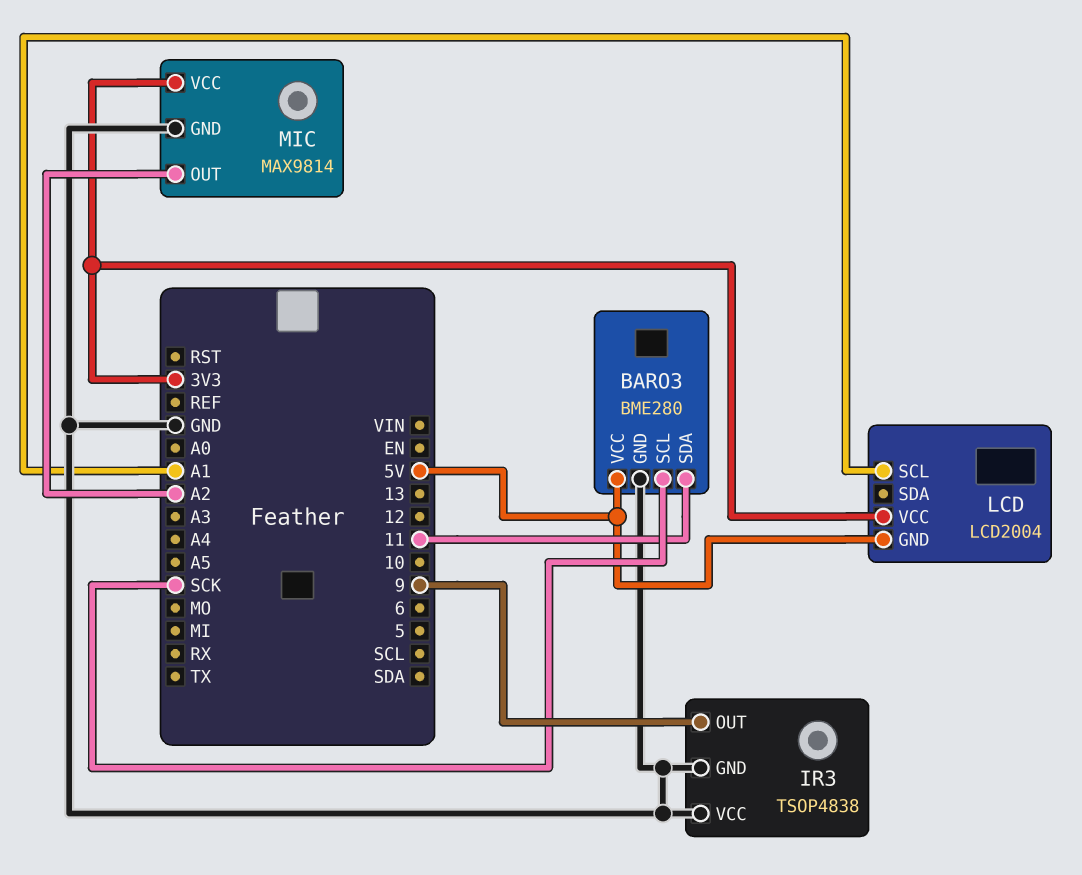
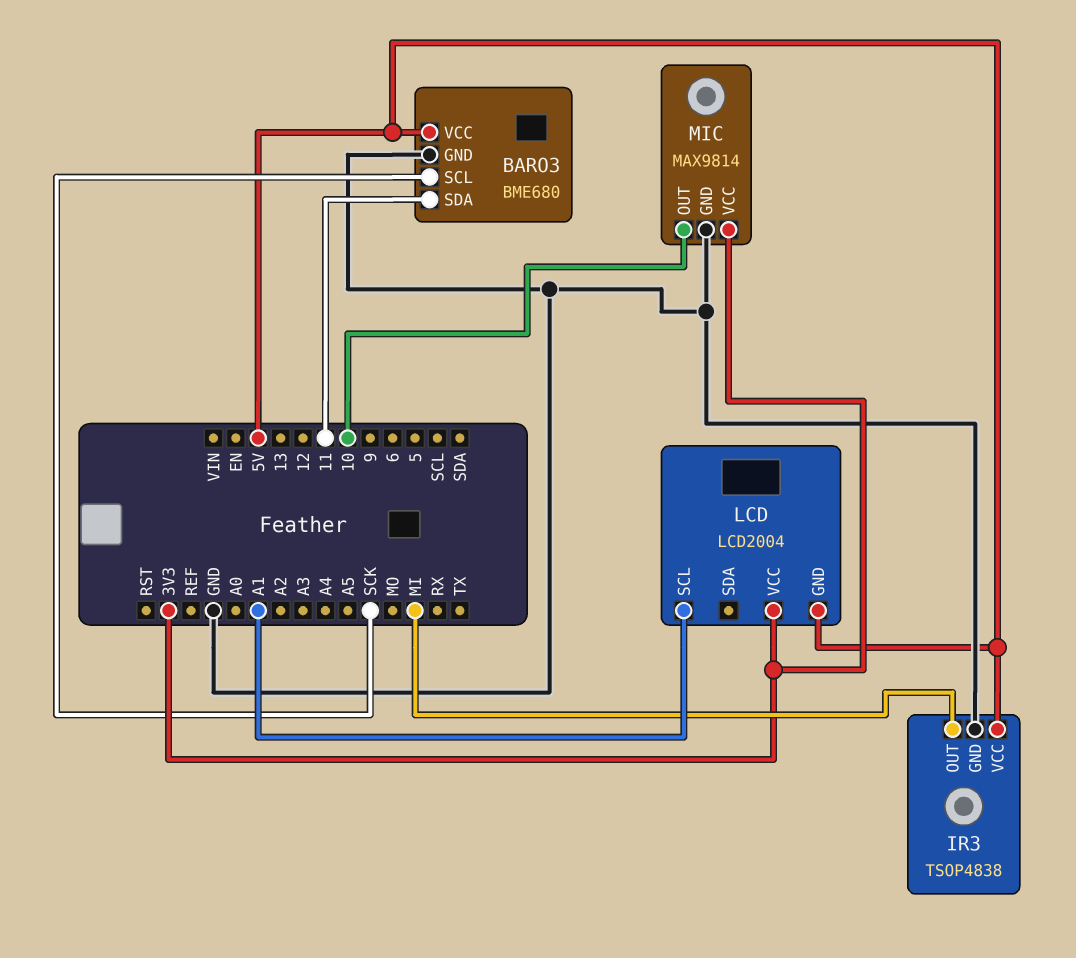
BARO3: BME280 -> BME680
IR3 pin OUT: 9 -> MI
IR3 pin VCC: GND -> 5V
MIC pin OUT: A2 -> 10

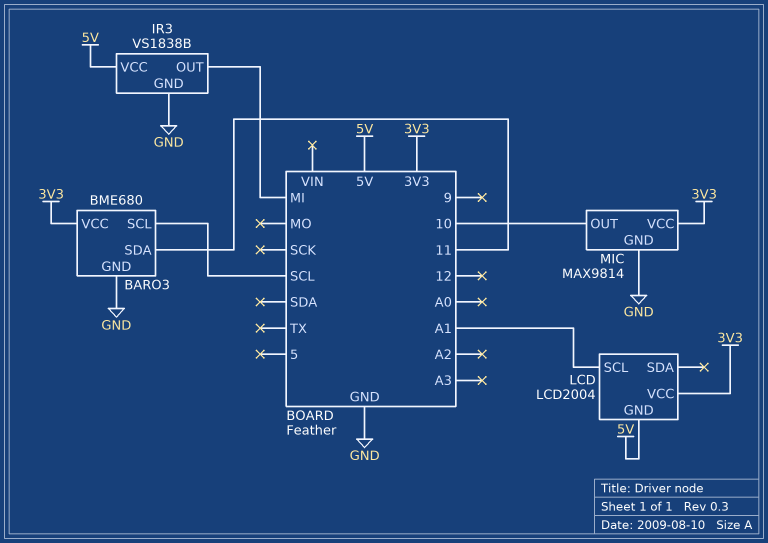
BARO3 pin SCL: SCK -> SCL
BARO3 pin VCC: 5V -> 3V3
IR3: TSOP4838 -> VS1838B

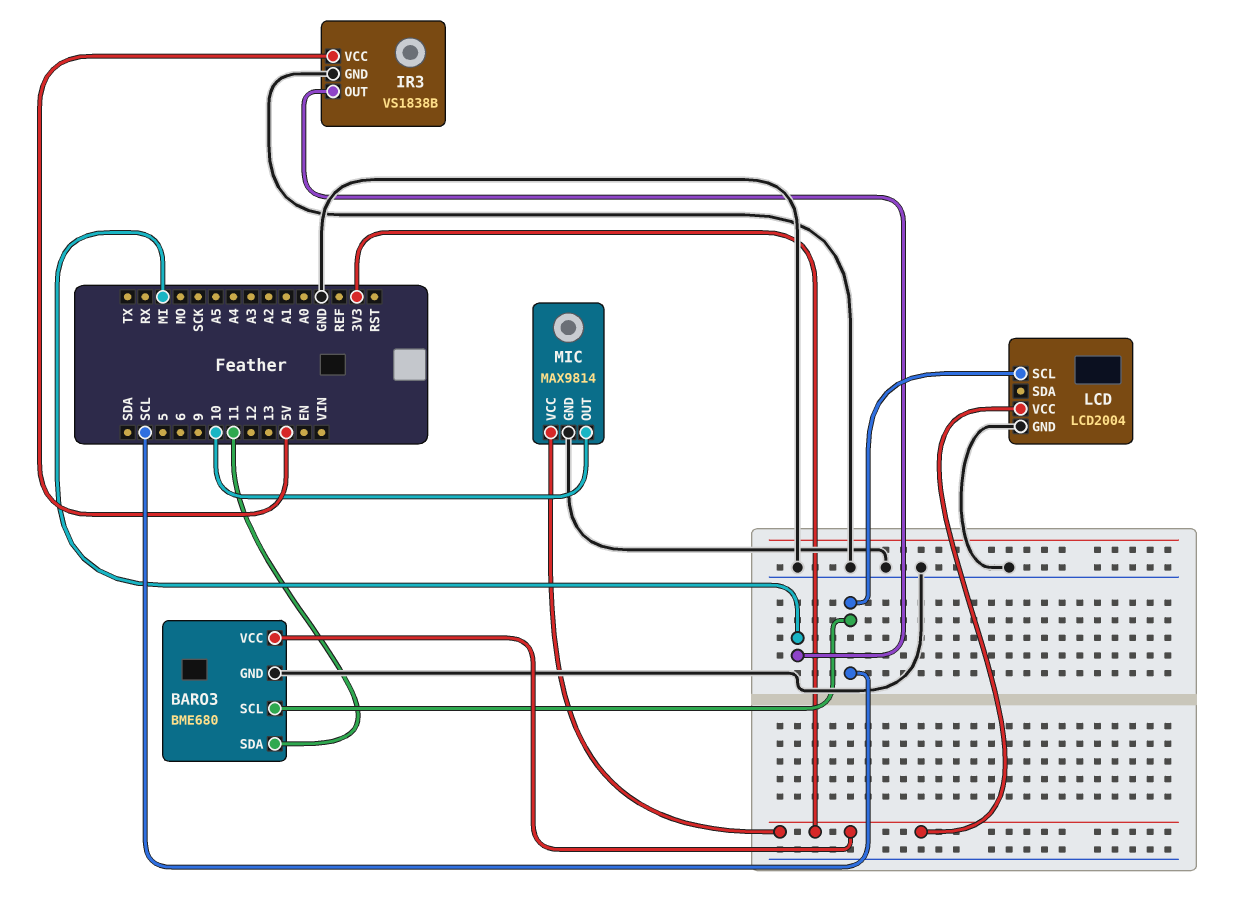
LCD pin GND: 5V -> GND
LCD pin SCL: A1 -> SCL

